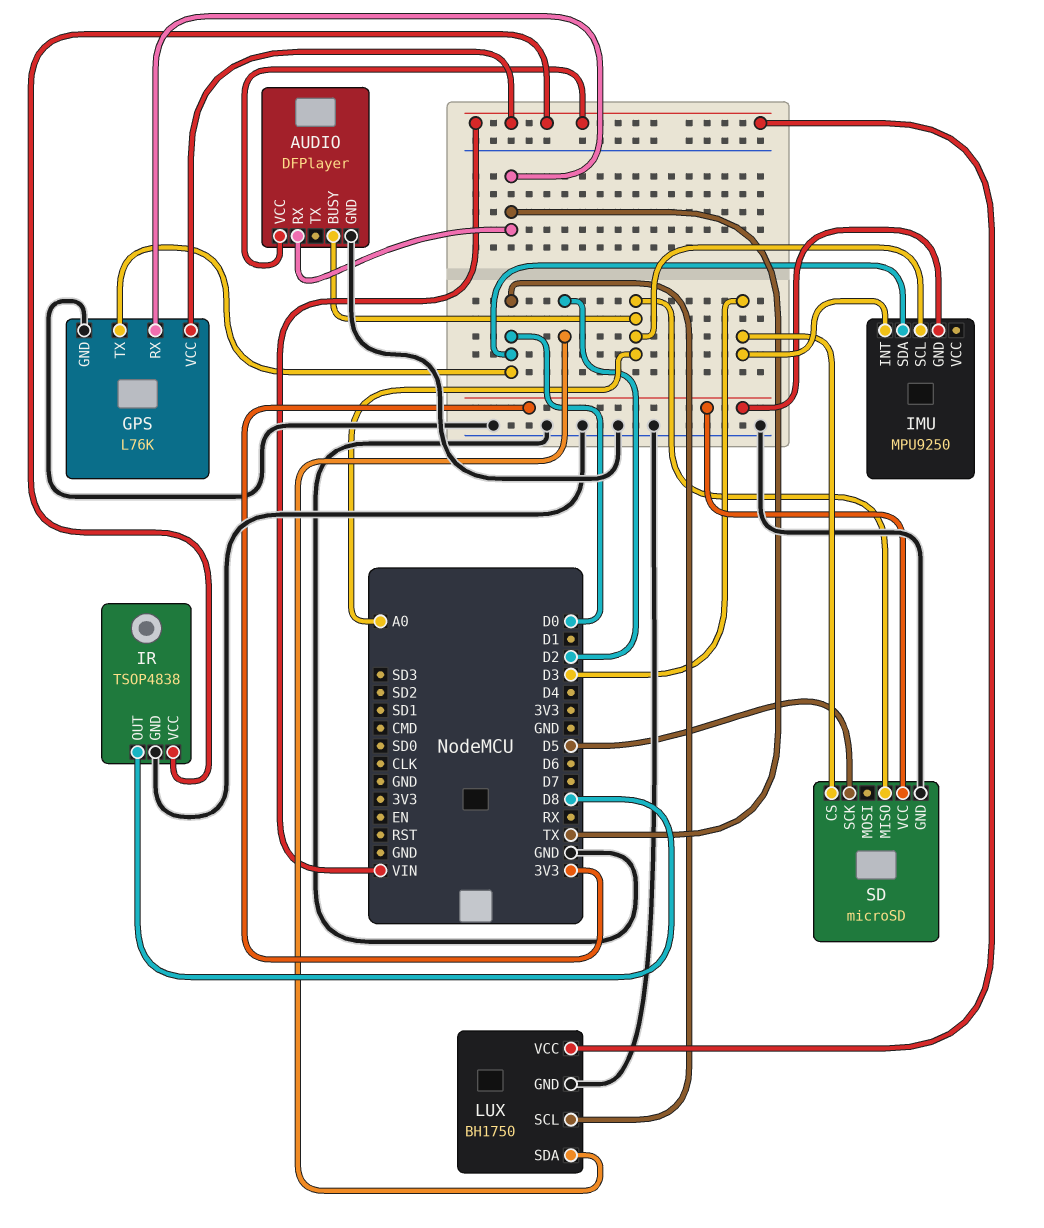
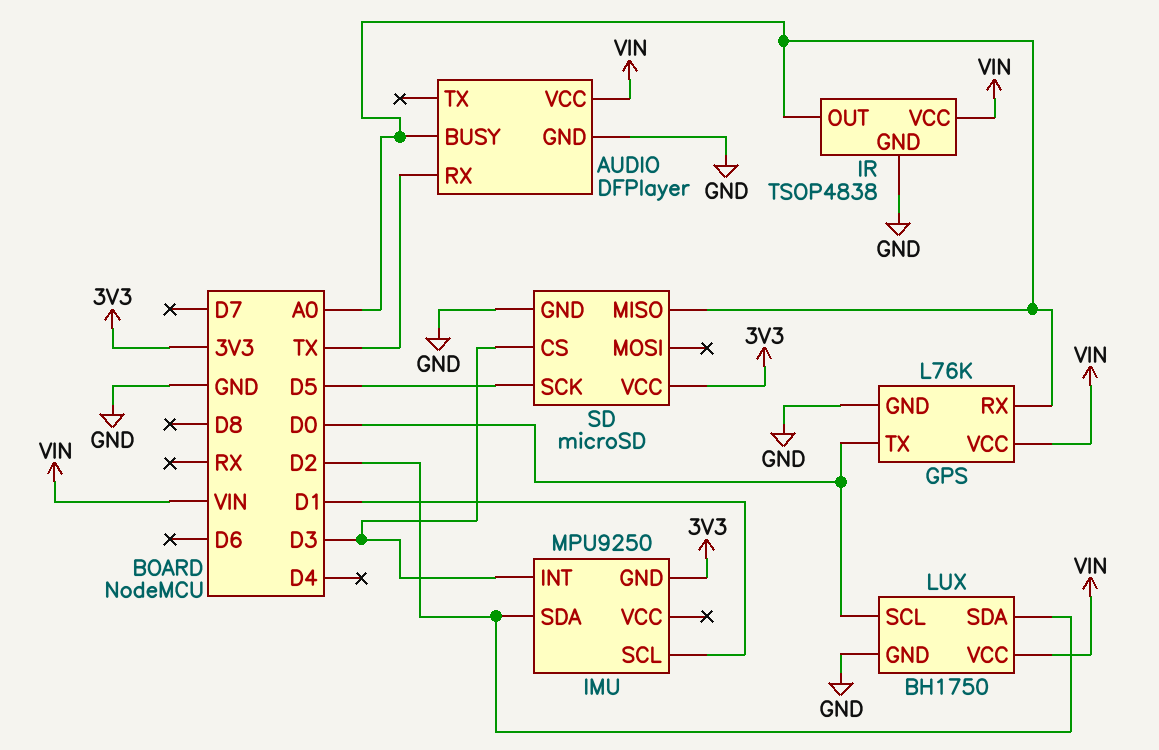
GPS pin RX: TX -> A0
IMU pin SCL: A0 -> D1
IMU pin SDA: D0 -> D2
IR pin OUT: D8 -> A0

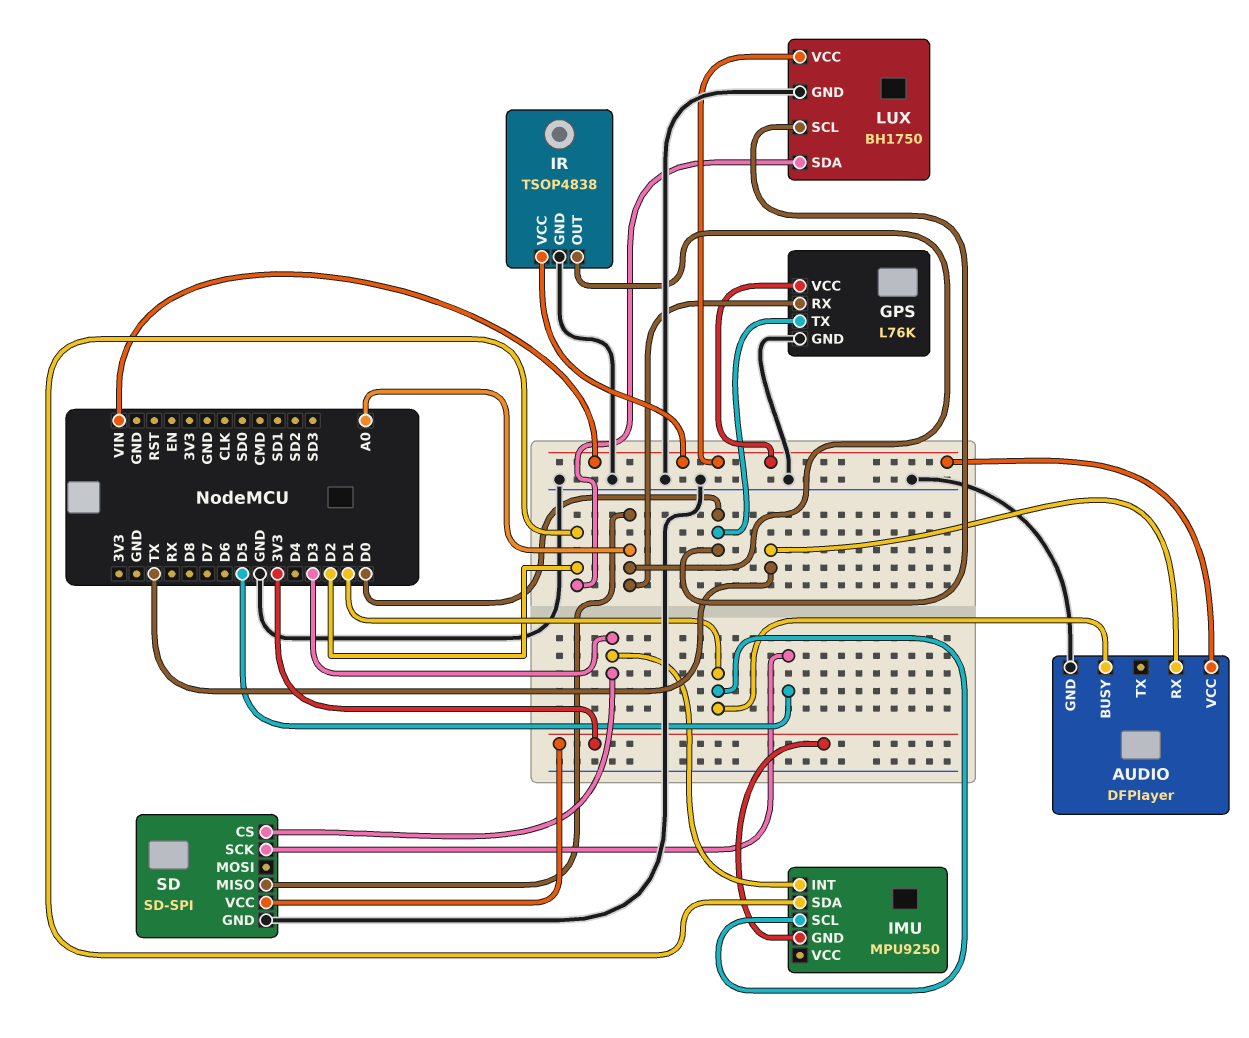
AUDIO pin BUSY: A0 -> D1
SD: microSD -> SD-SPI

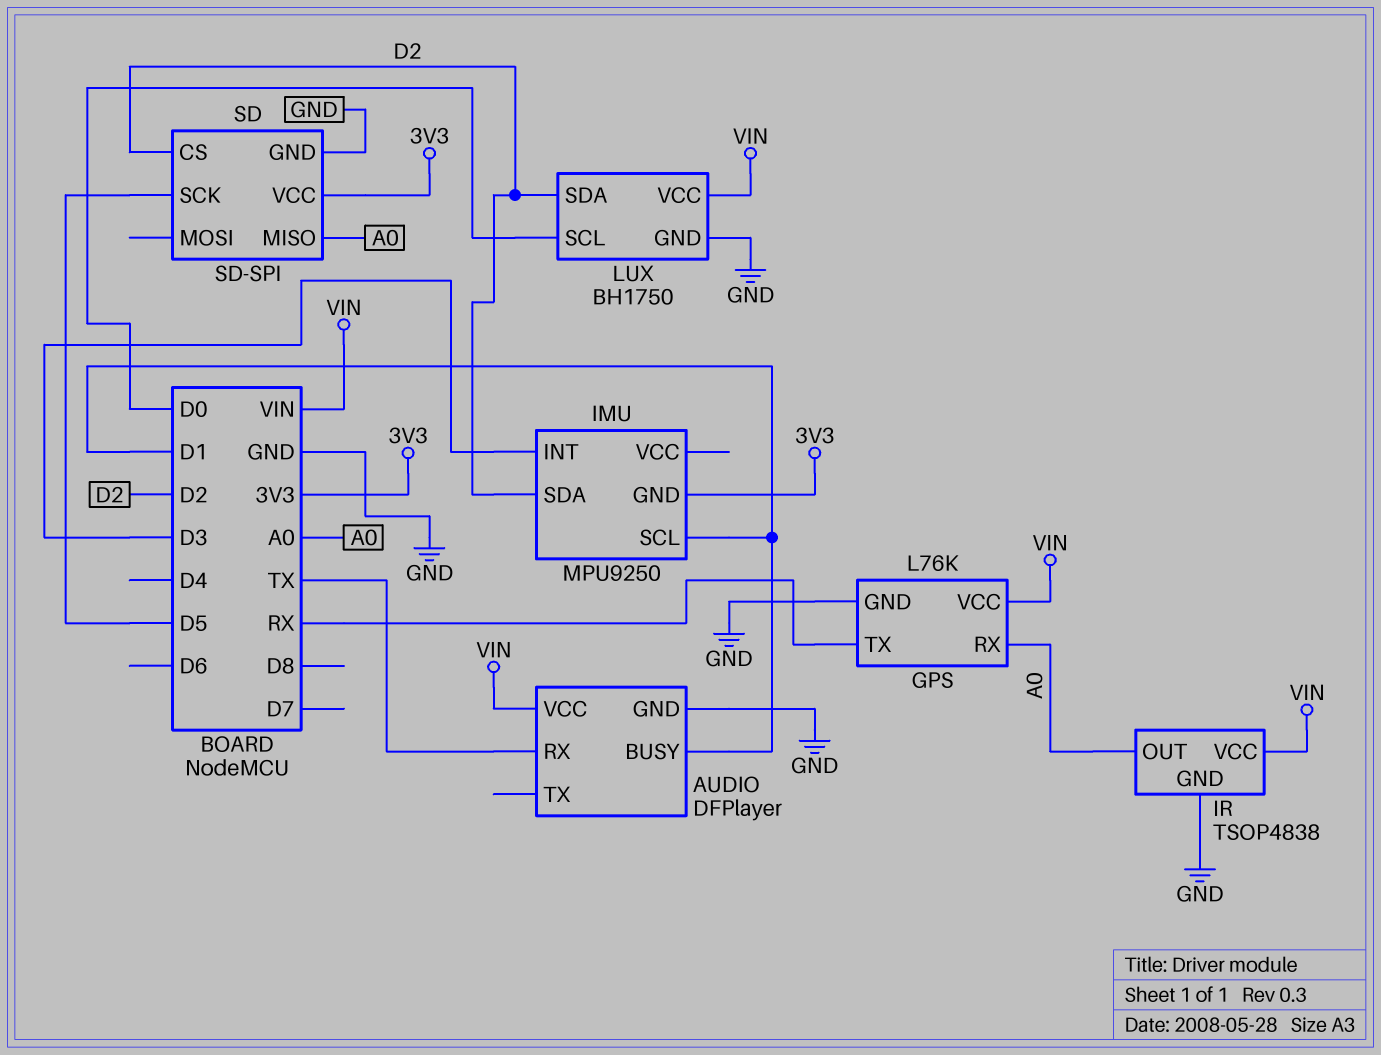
GPS pin TX: D0 -> RX
SD pin CS: D3 -> D2

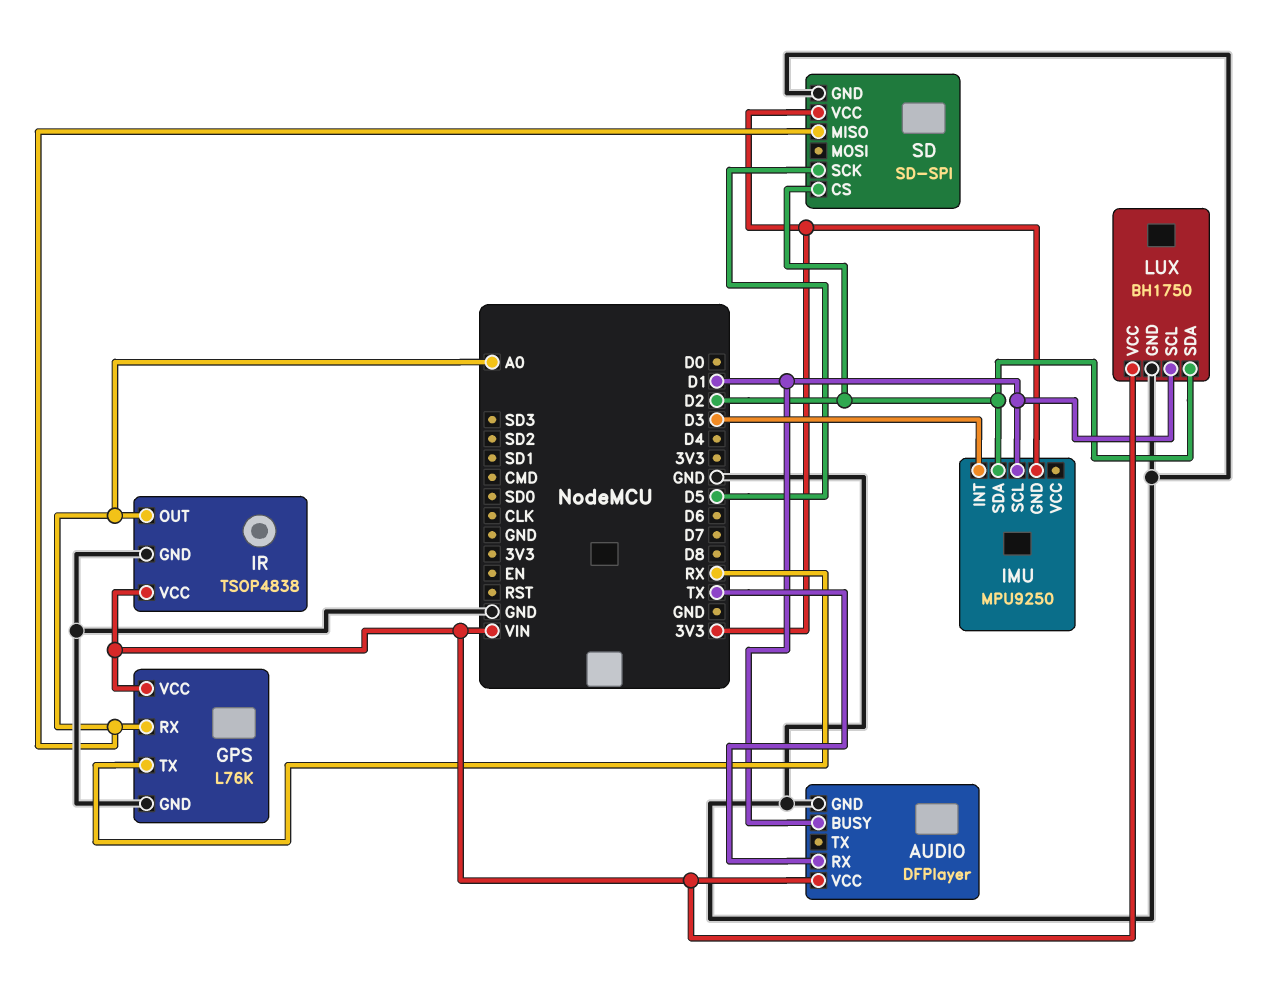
LUX pin SCL: D0 -> D1

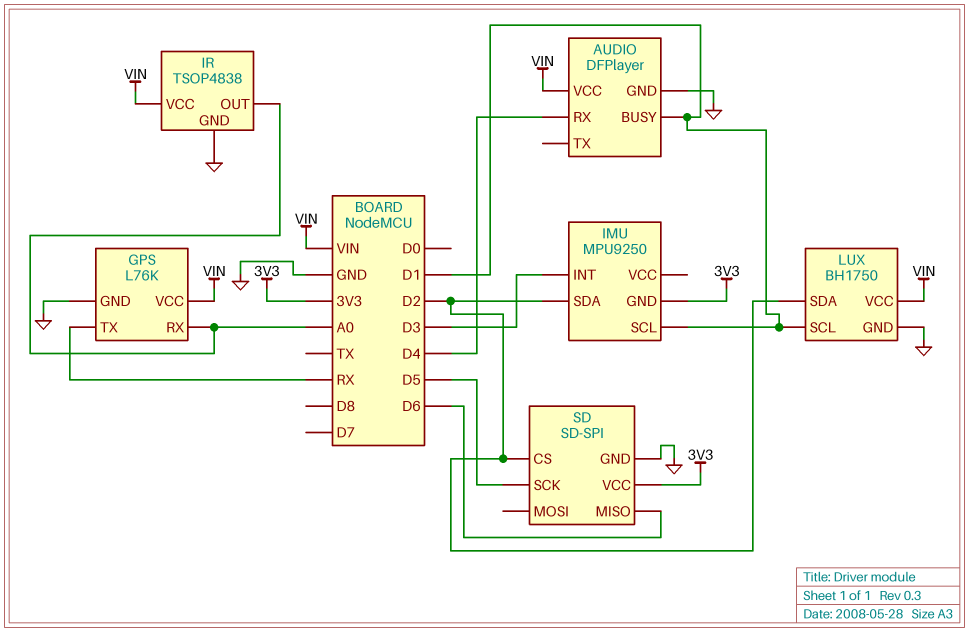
AUDIO pin RX: TX -> D4
SD pin MISO: A0 -> D6

